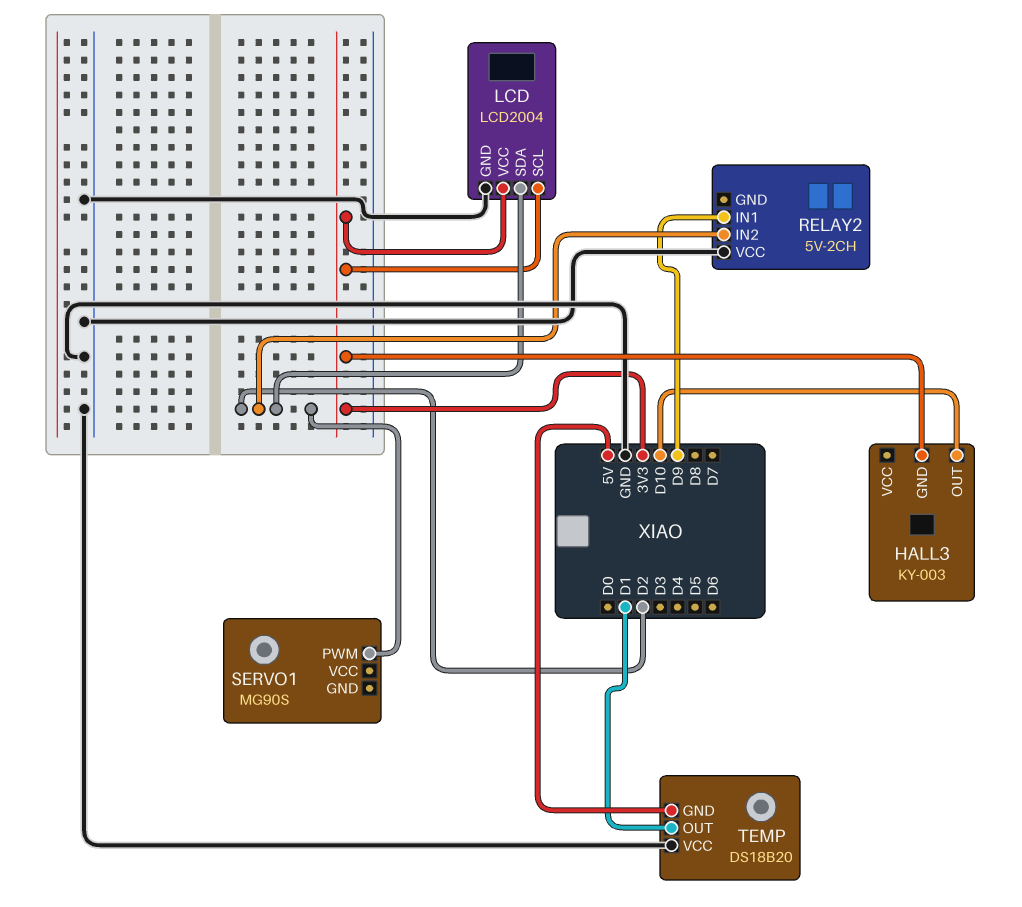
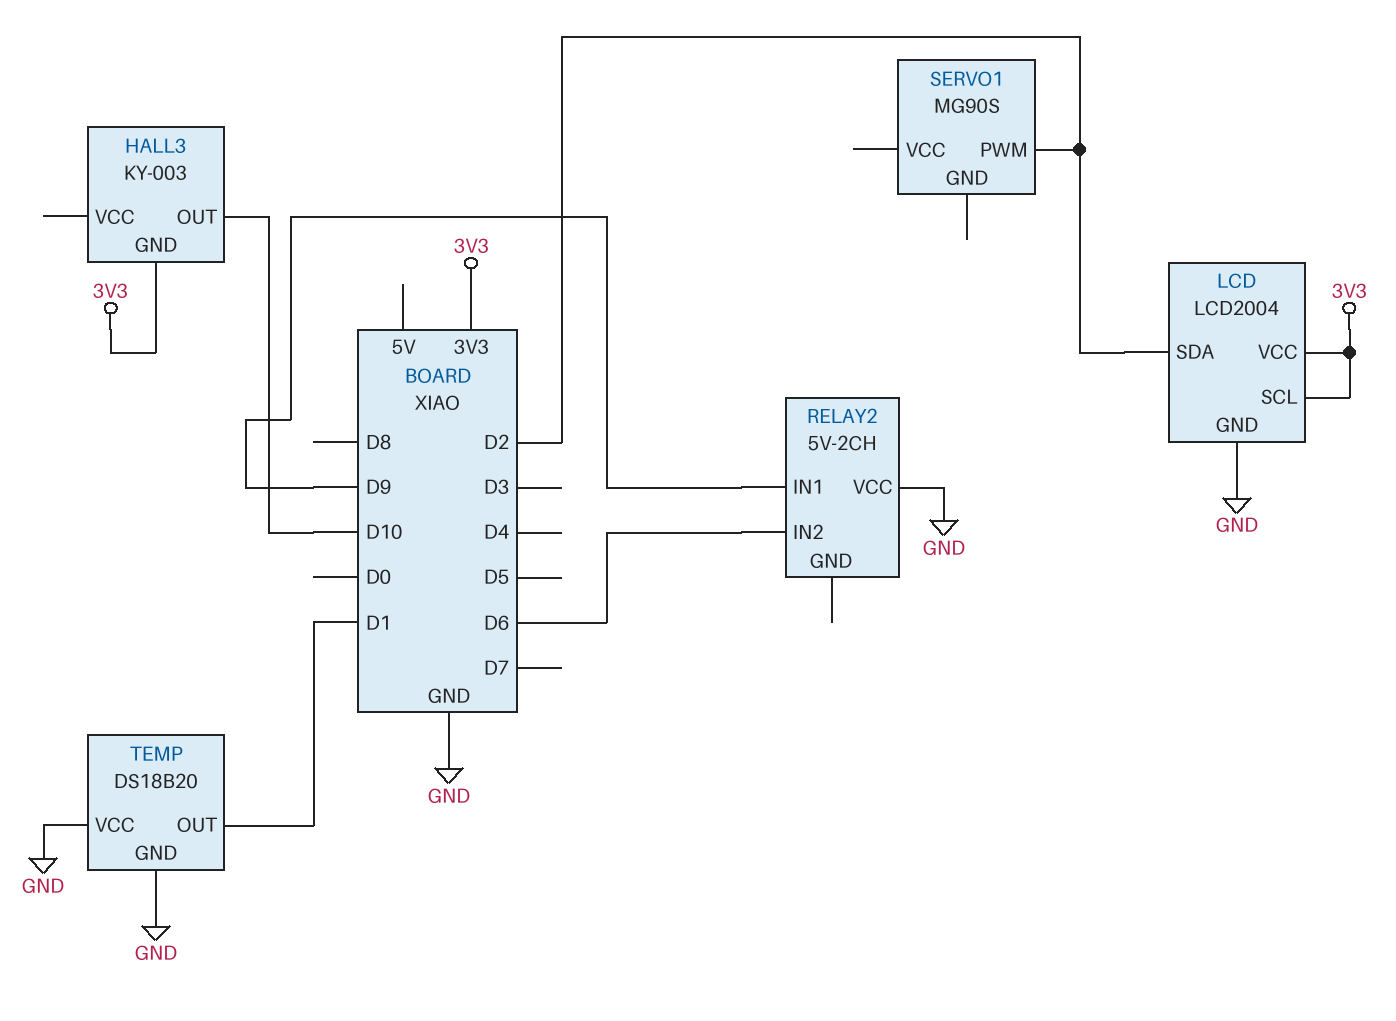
RELAY2 pin IN2: D2 -> D6
TEMP pin GND: 5V -> GND

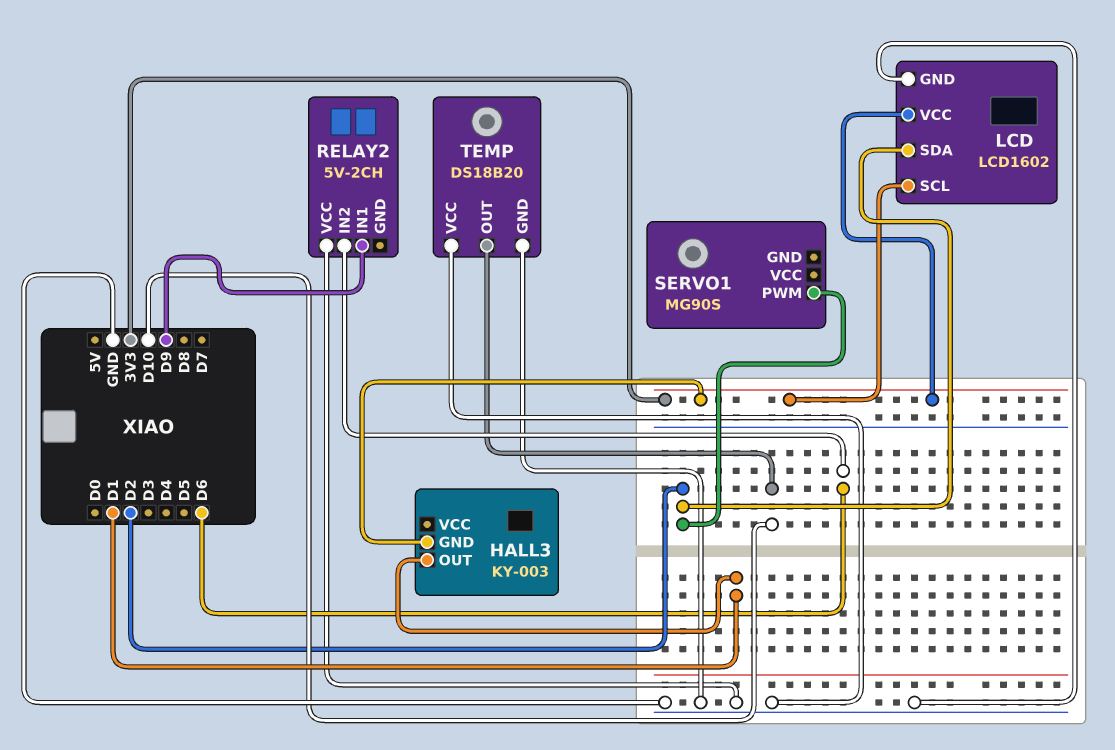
HALL3 pin OUT: D10 -> D1
LCD: LCD2004 -> LCD1602
TEMP pin OUT: D1 -> D10

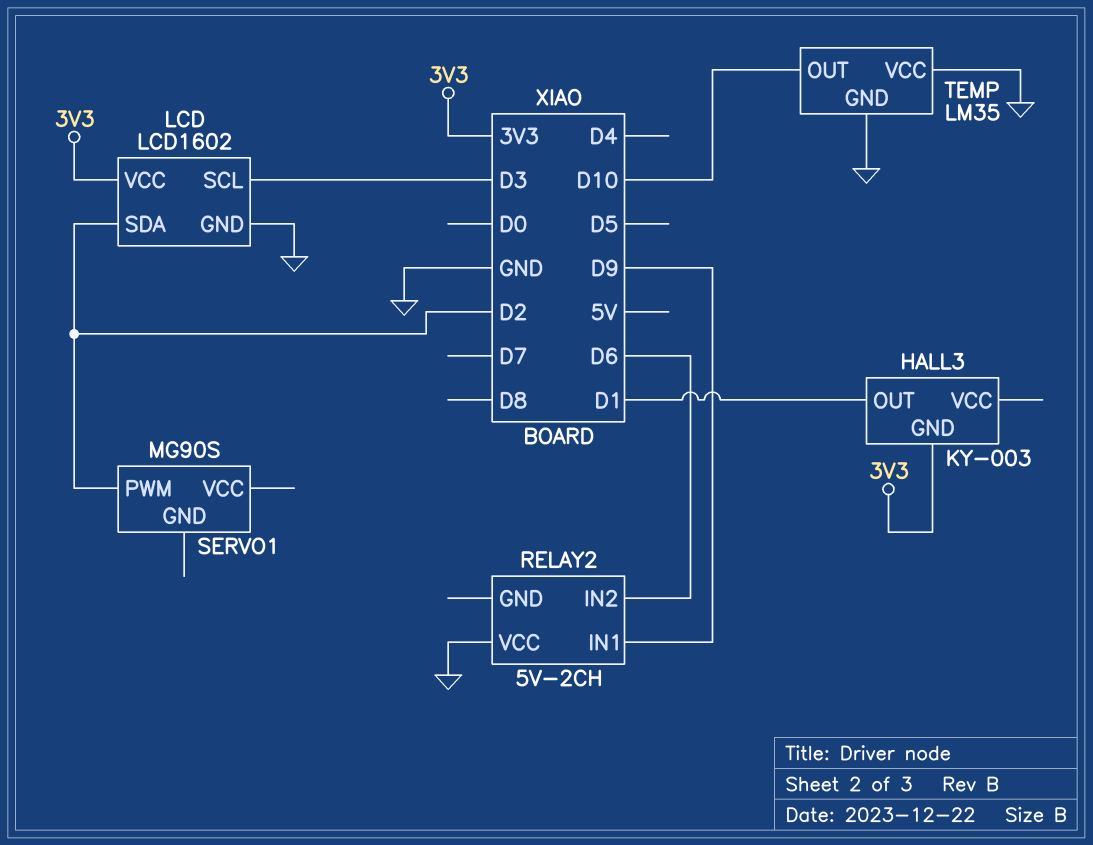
LCD pin SCL: 3V3 -> D3
TEMP: DS18B20 -> LM35

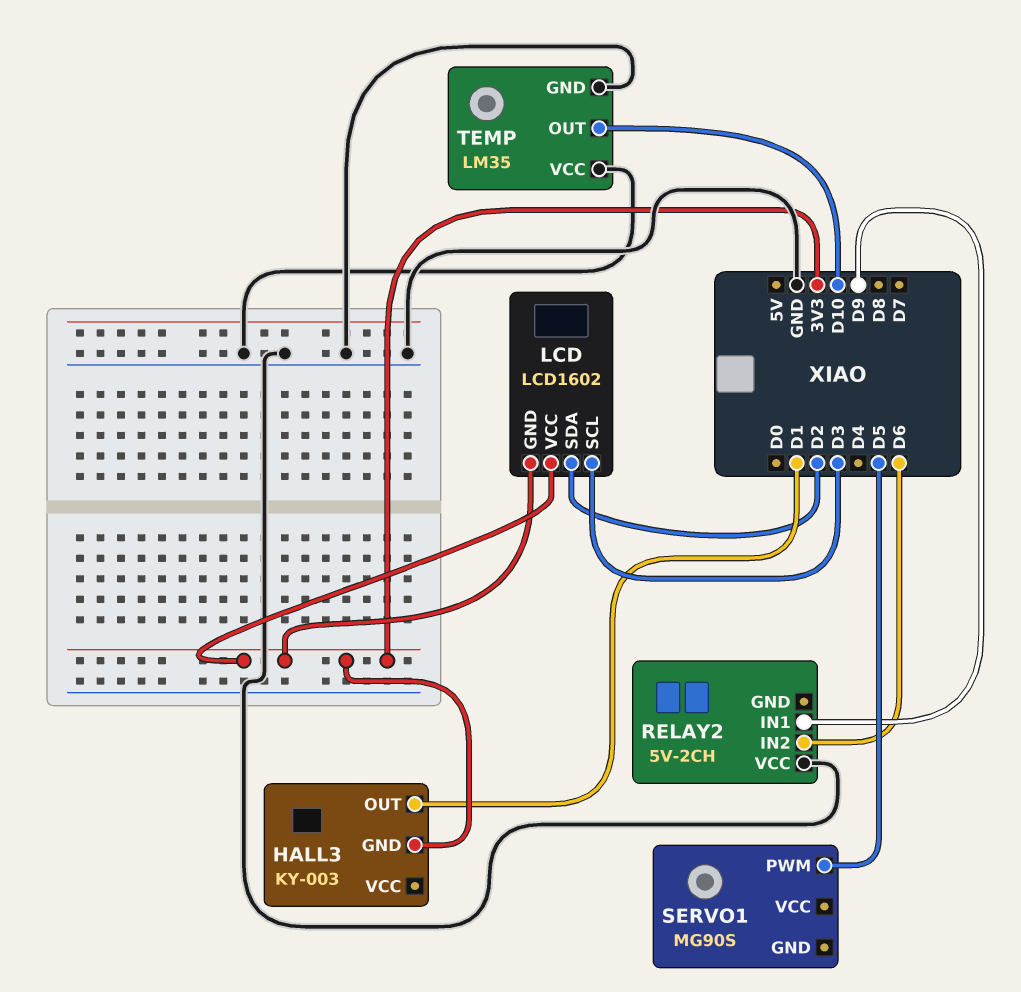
LCD pin GND: GND -> 3V3
SERVO1 pin PWM: D2 -> D5

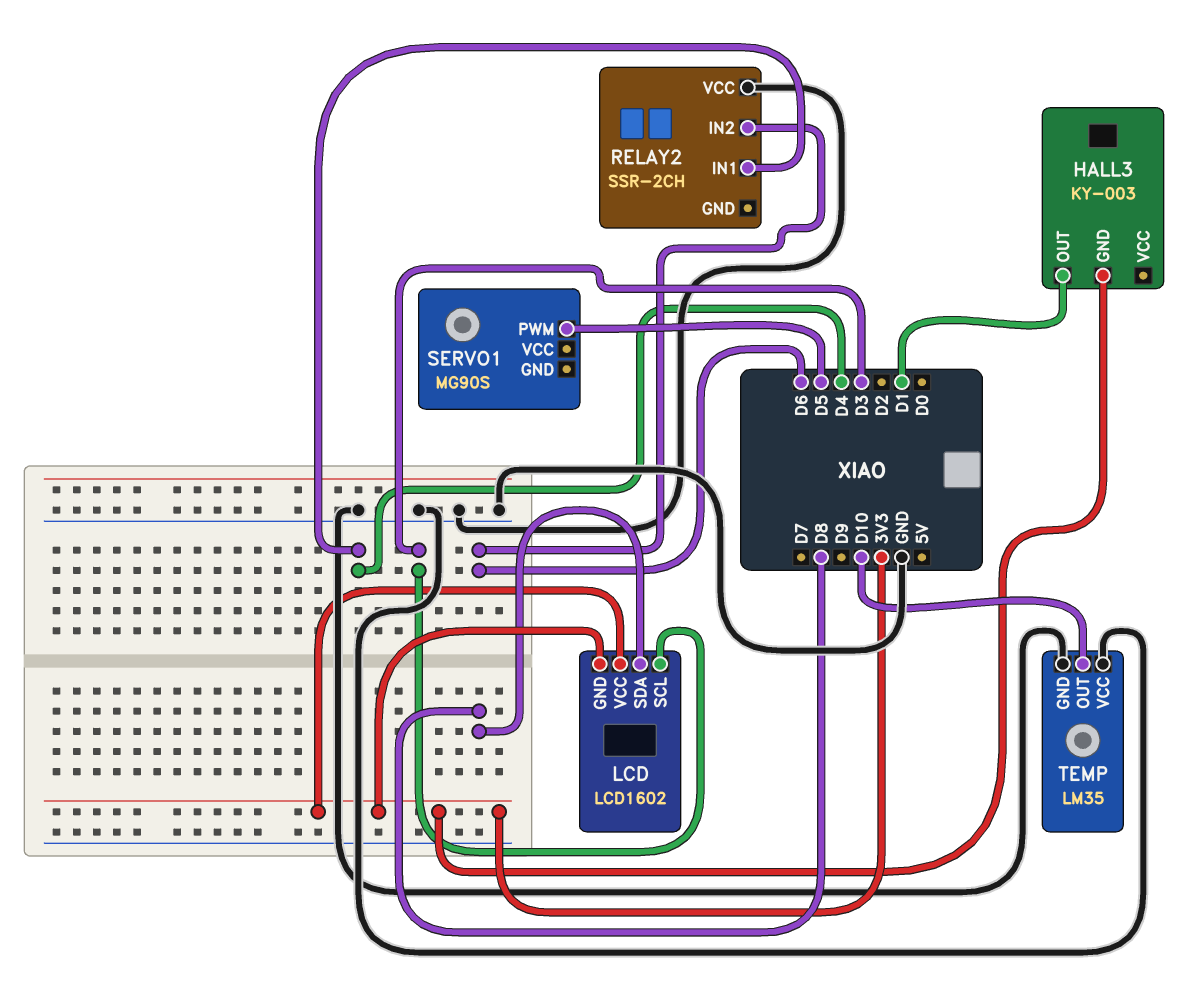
LCD pin SDA: D2 -> D8
RELAY2: 5V-2CH -> SSR-2CH
RELAY2 pin IN1: D9 -> D4

